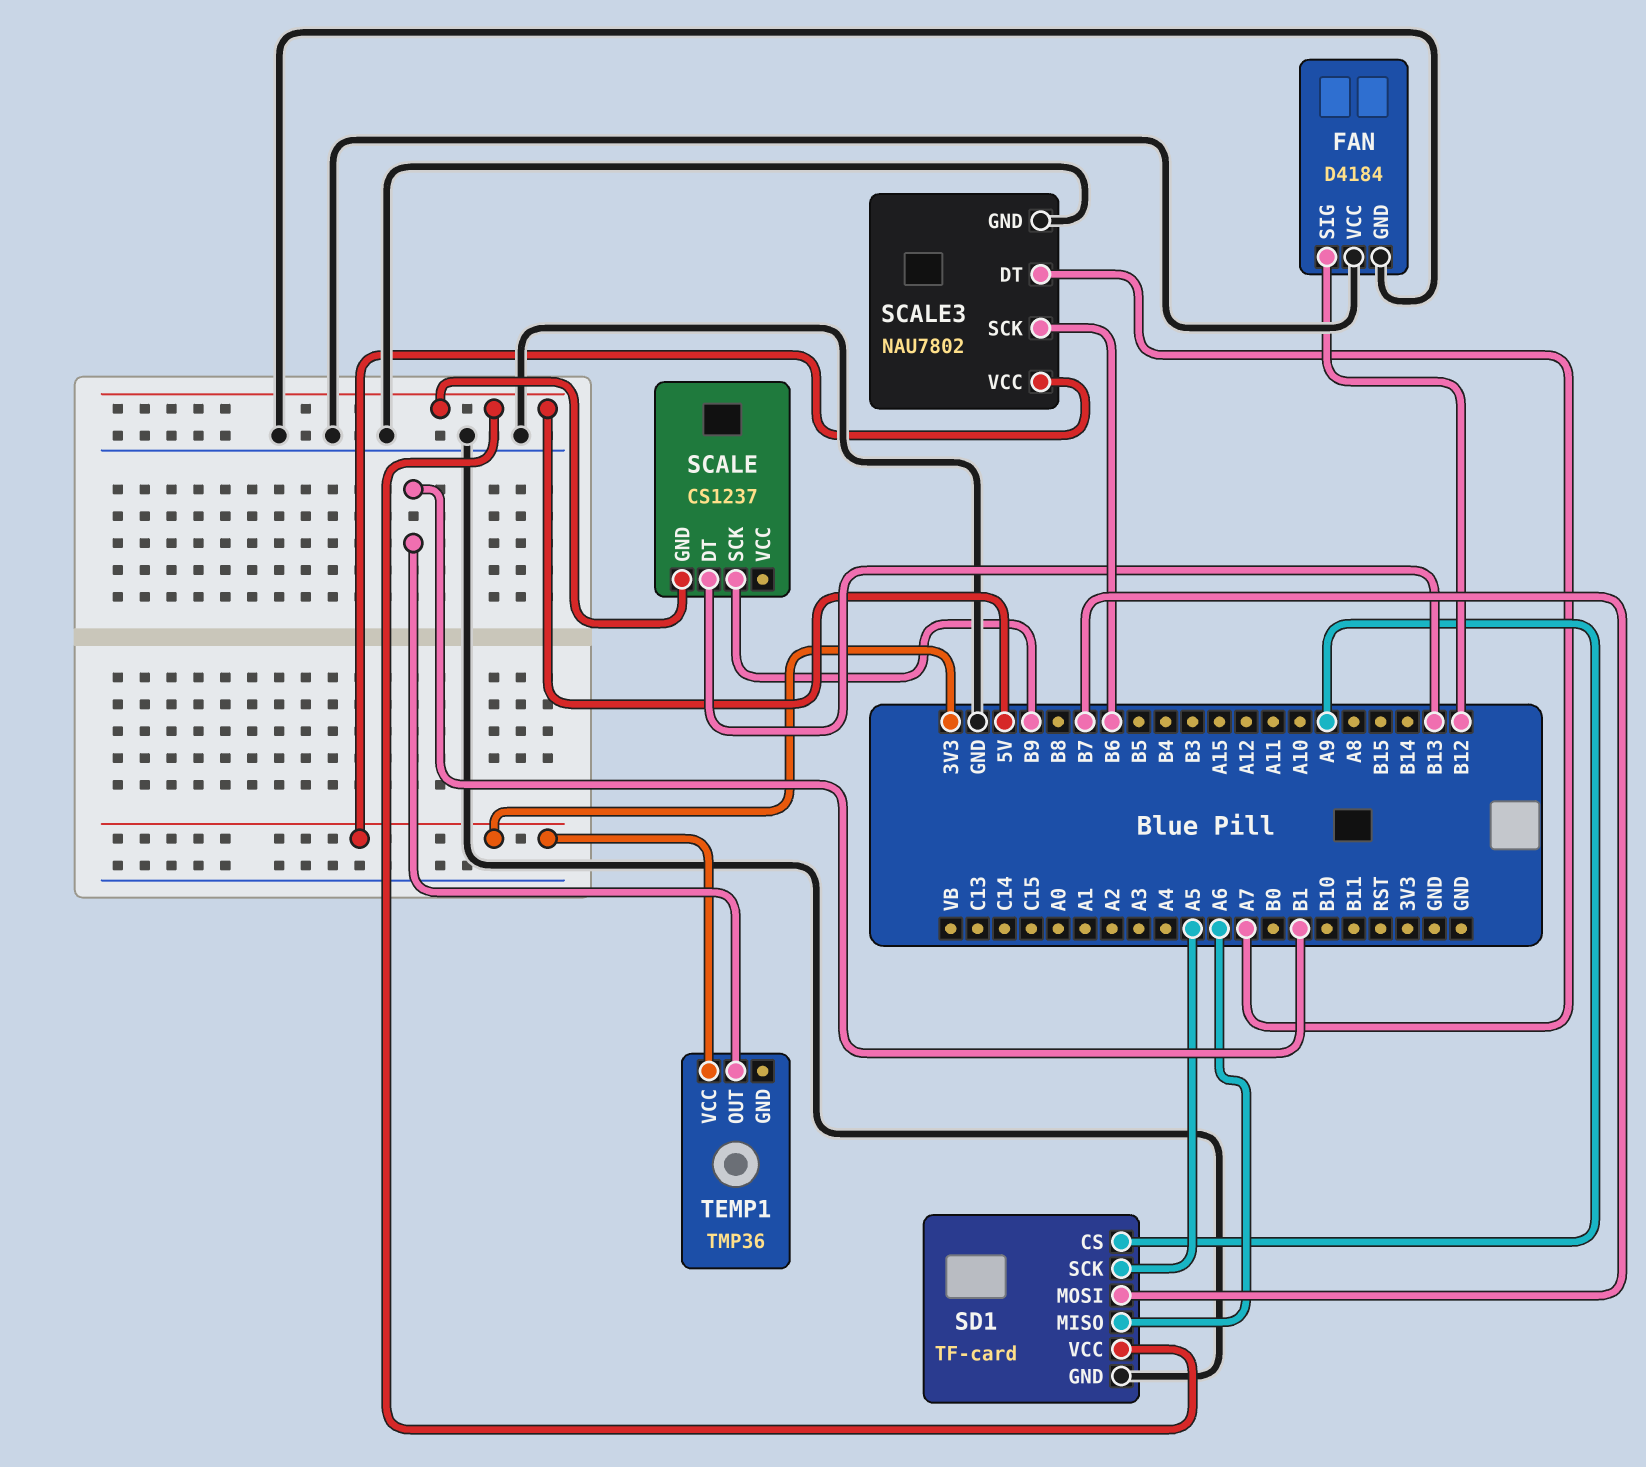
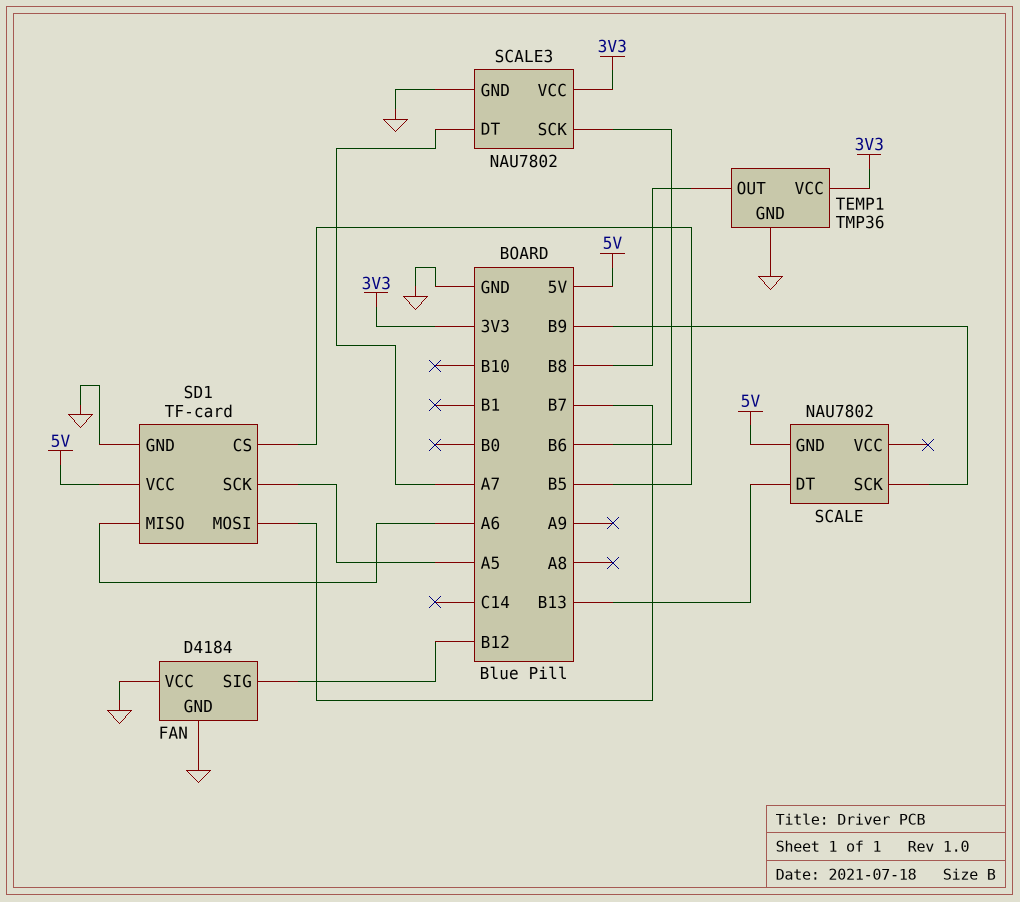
SCALE: CS1237 -> NAU7802
SD1 pin CS: A9 -> B5
TEMP1 pin GND: none -> GND
TEMP1 pin OUT: B1 -> B8

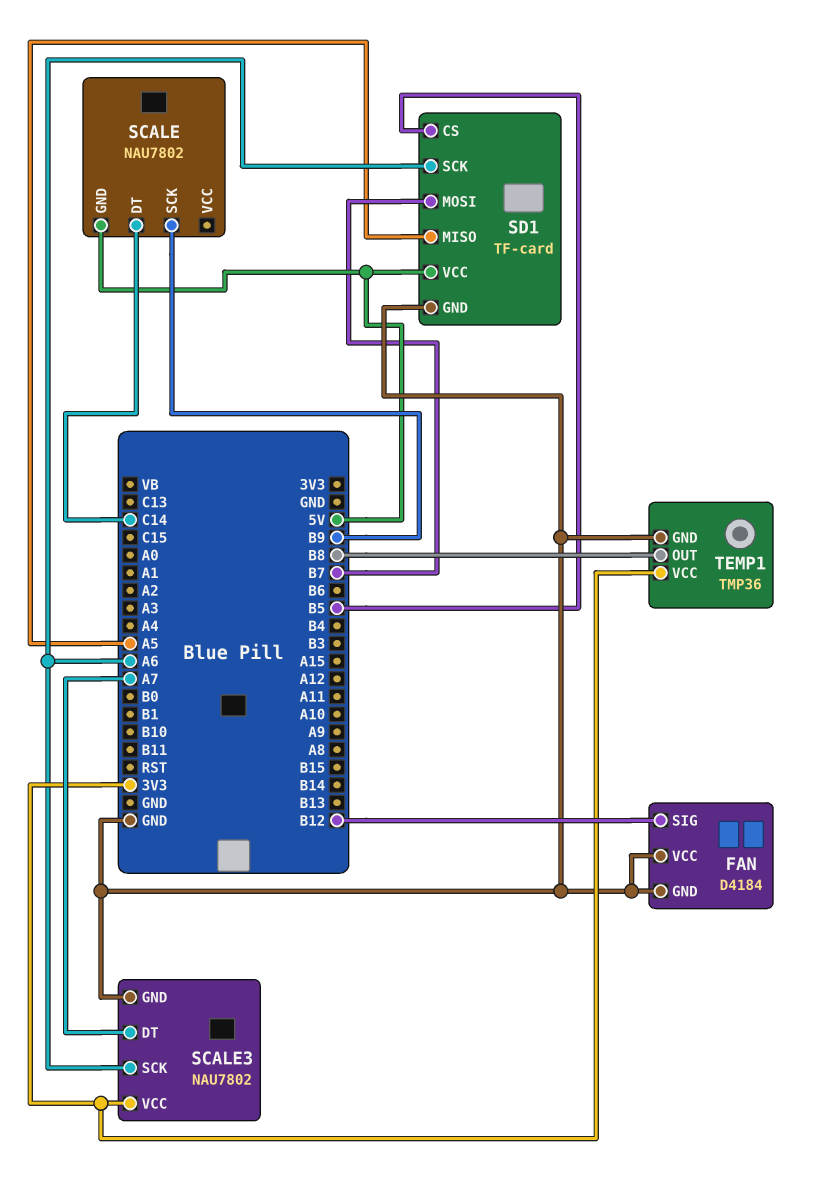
SCALE pin DT: B13 -> C14
SCALE3 pin SCK: B6 -> A6
SD1 pin MISO: A6 -> A5
SD1 pin SCK: A5 -> A6

